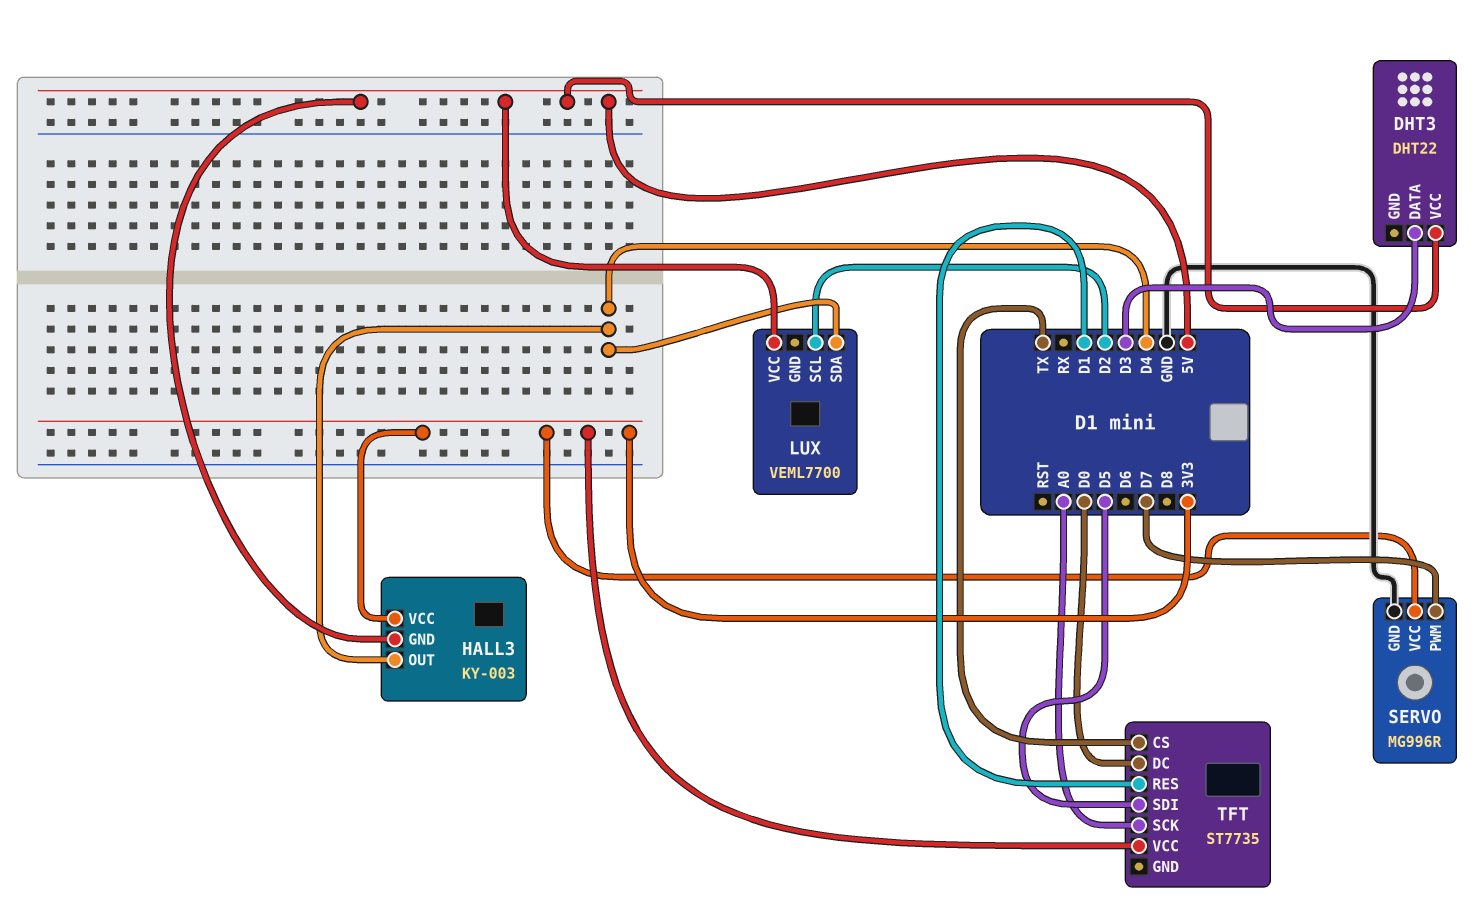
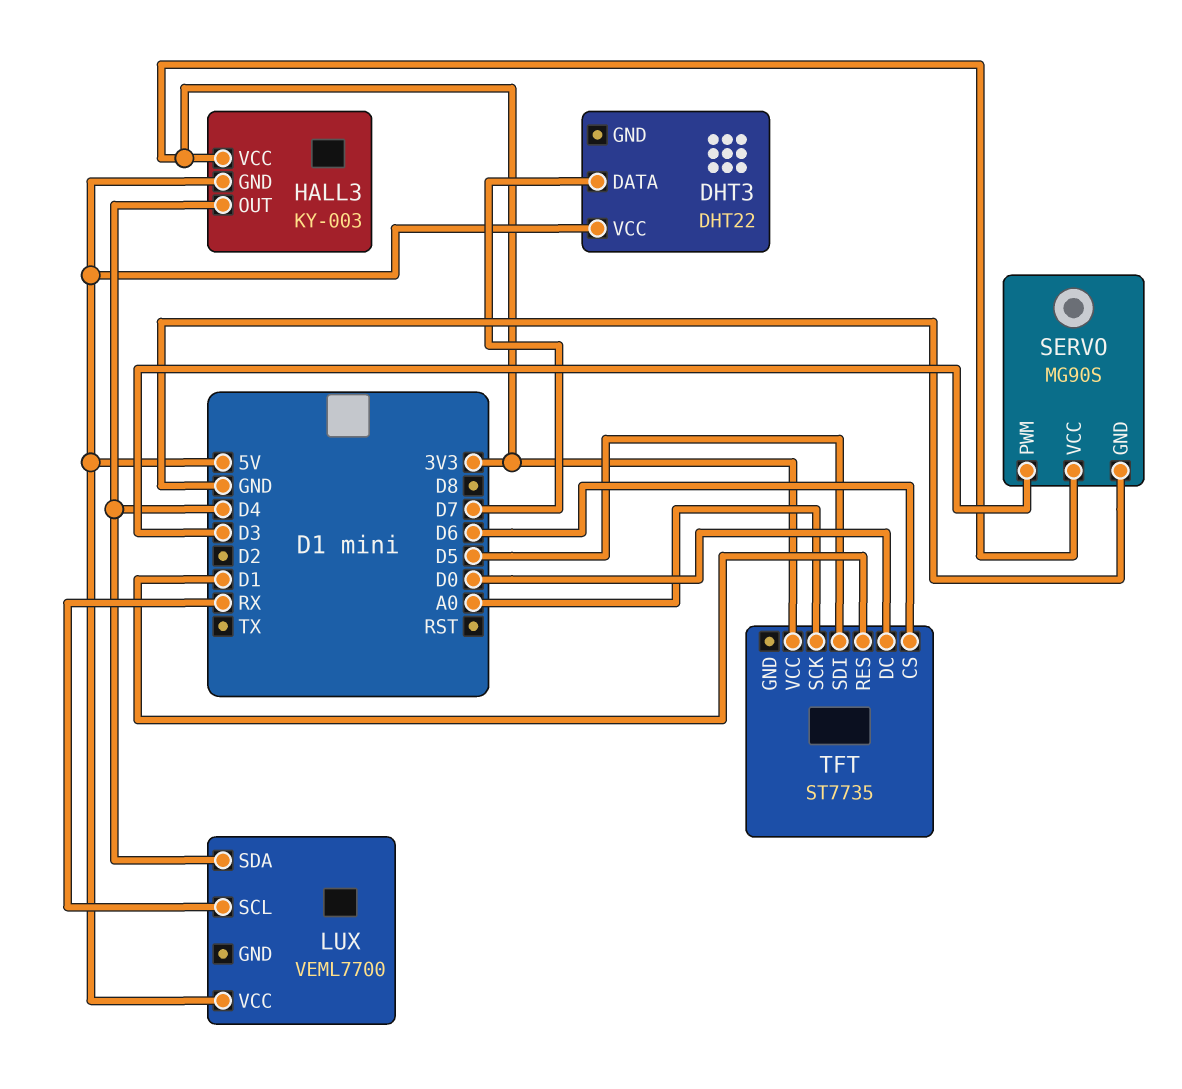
DHT3 pin DATA: D3 -> D7
LUX pin SCL: D2 -> RX
SERVO: MG996R -> MG90S
SERVO pin PWM: D7 -> D3
TFT pin CS: TX -> D6

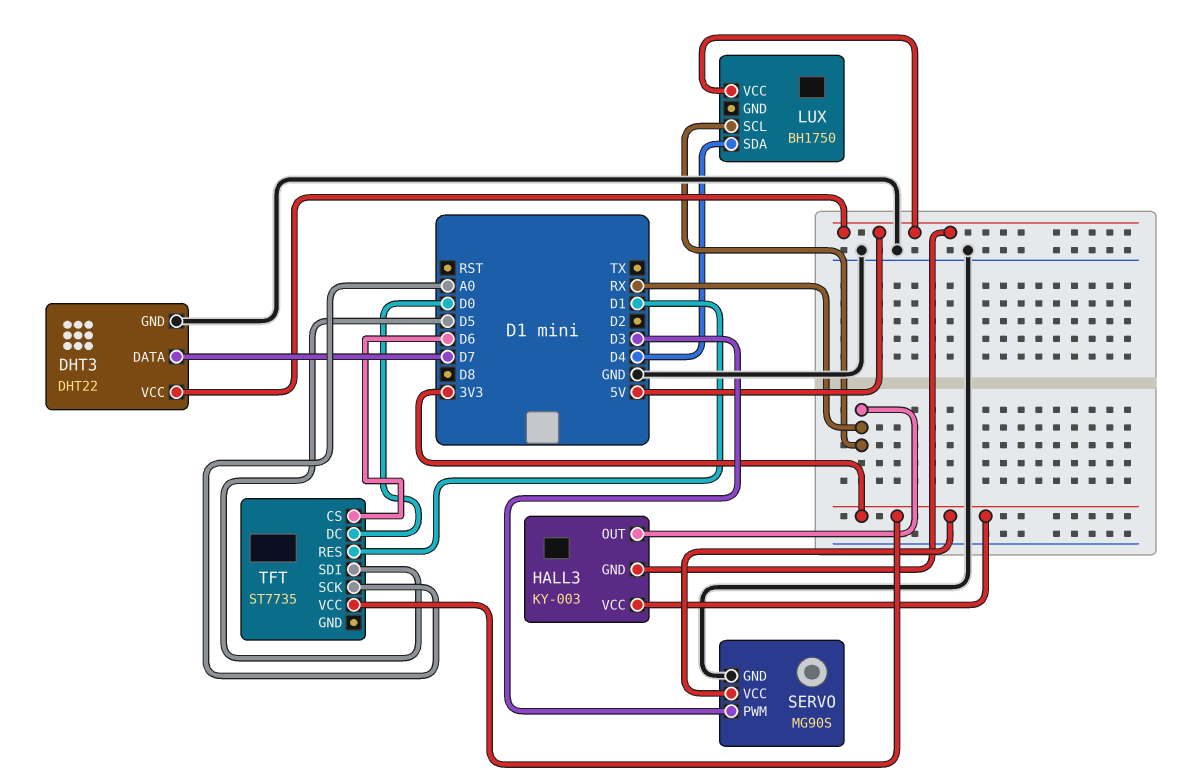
DHT3 pin GND: none -> GND
HALL3 pin OUT: D4 -> RX
LUX: VEML7700 -> BH1750

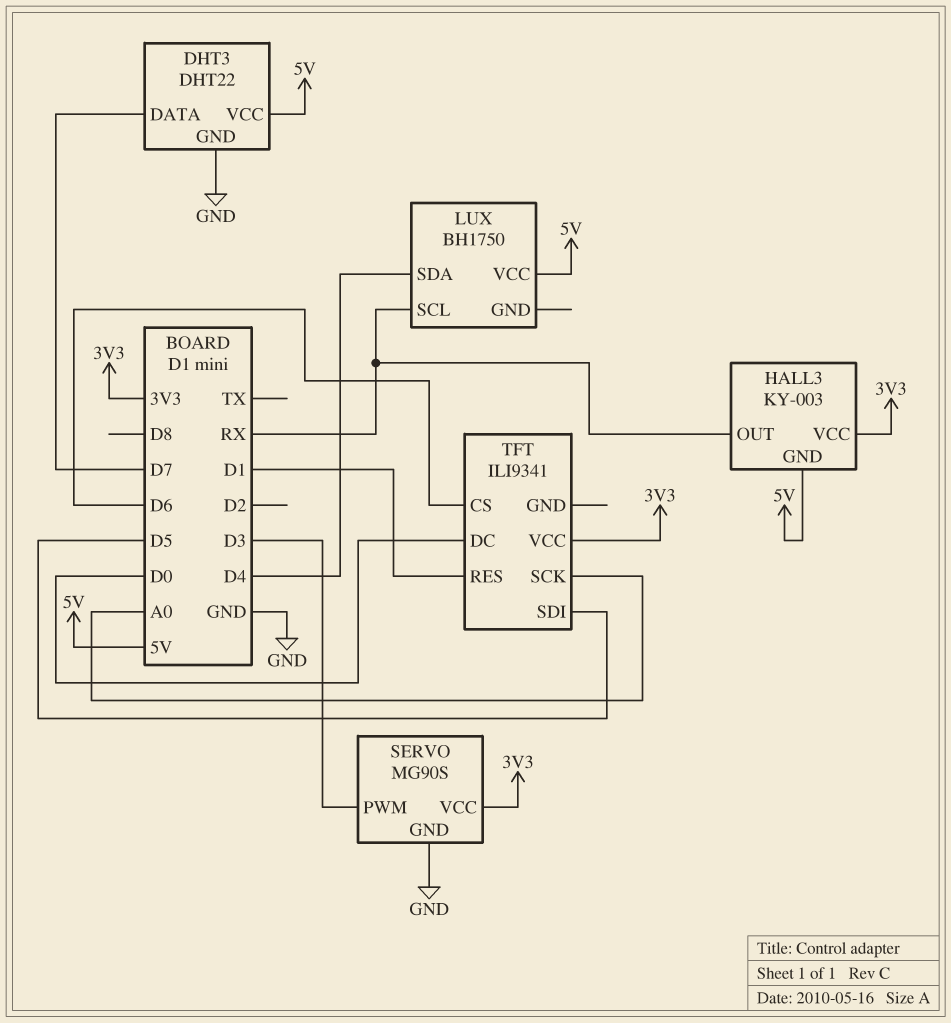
TFT: ST7735 -> ILI9341

